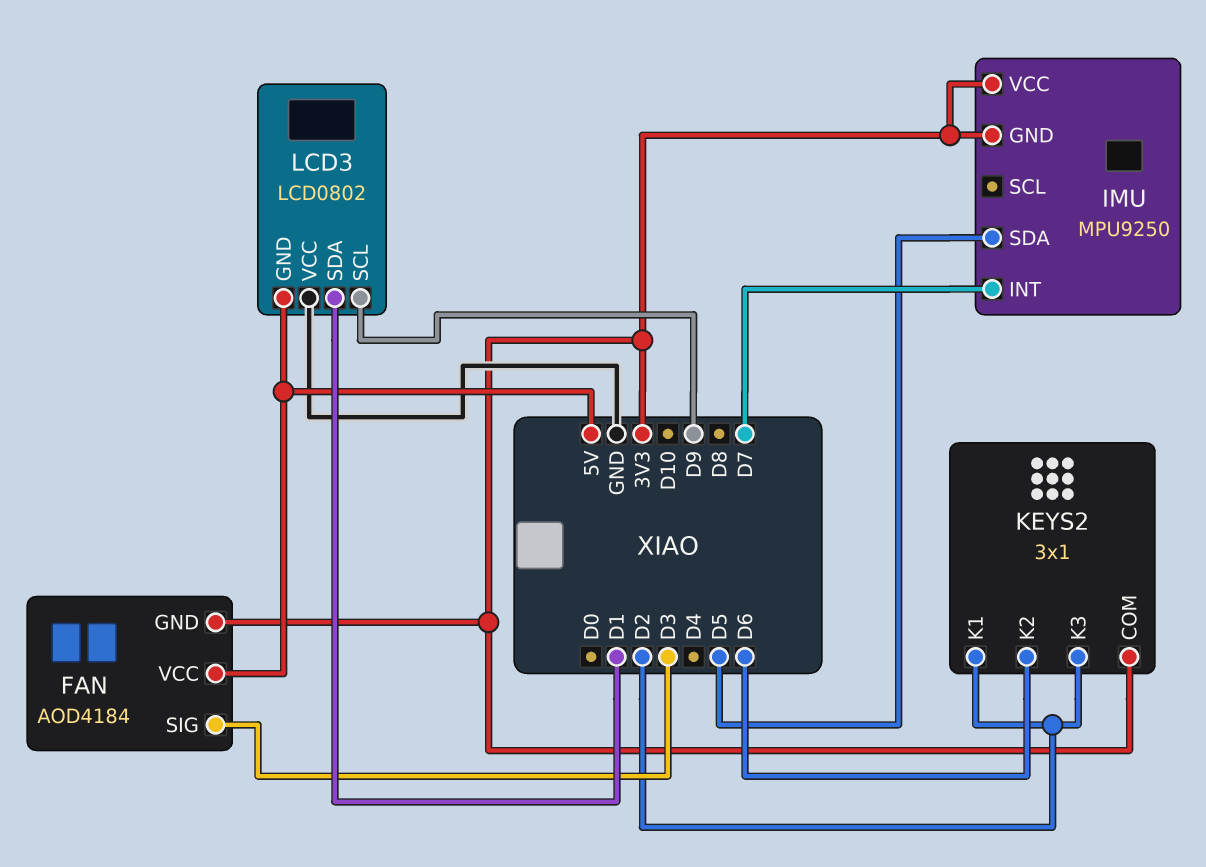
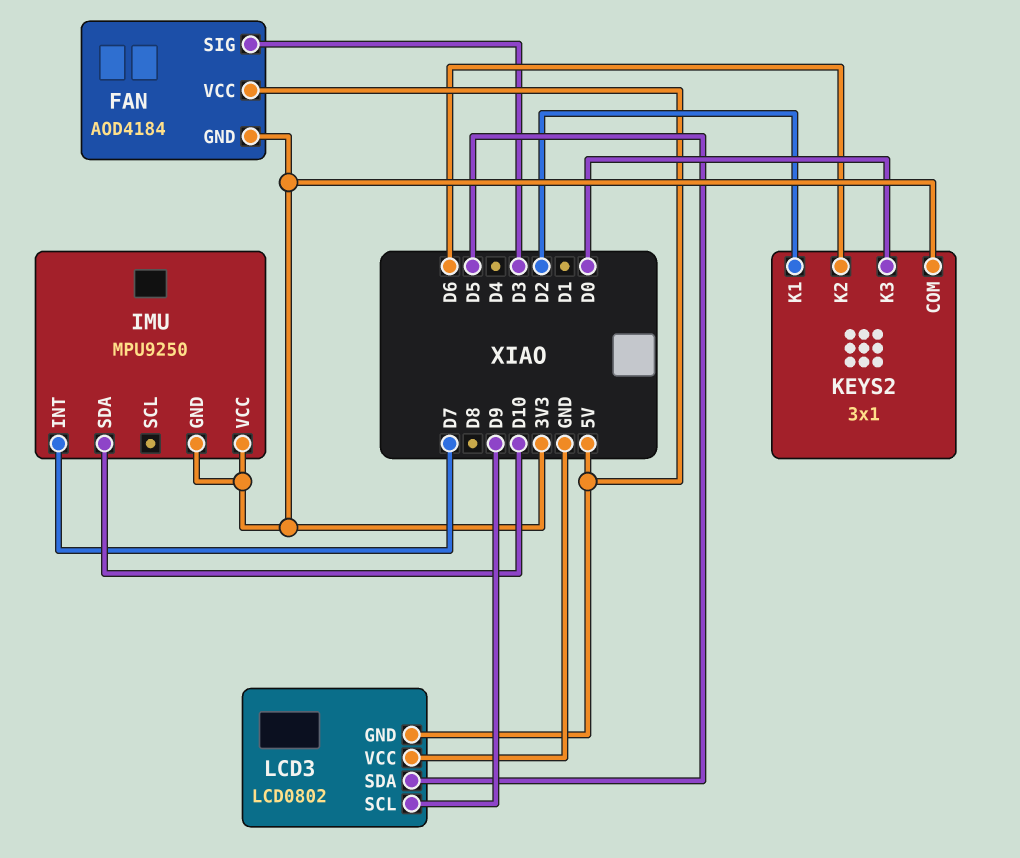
IMU pin SDA: D5 -> D10
KEYS2 pin K3: D2 -> D0
LCD3 pin SDA: D1 -> D5

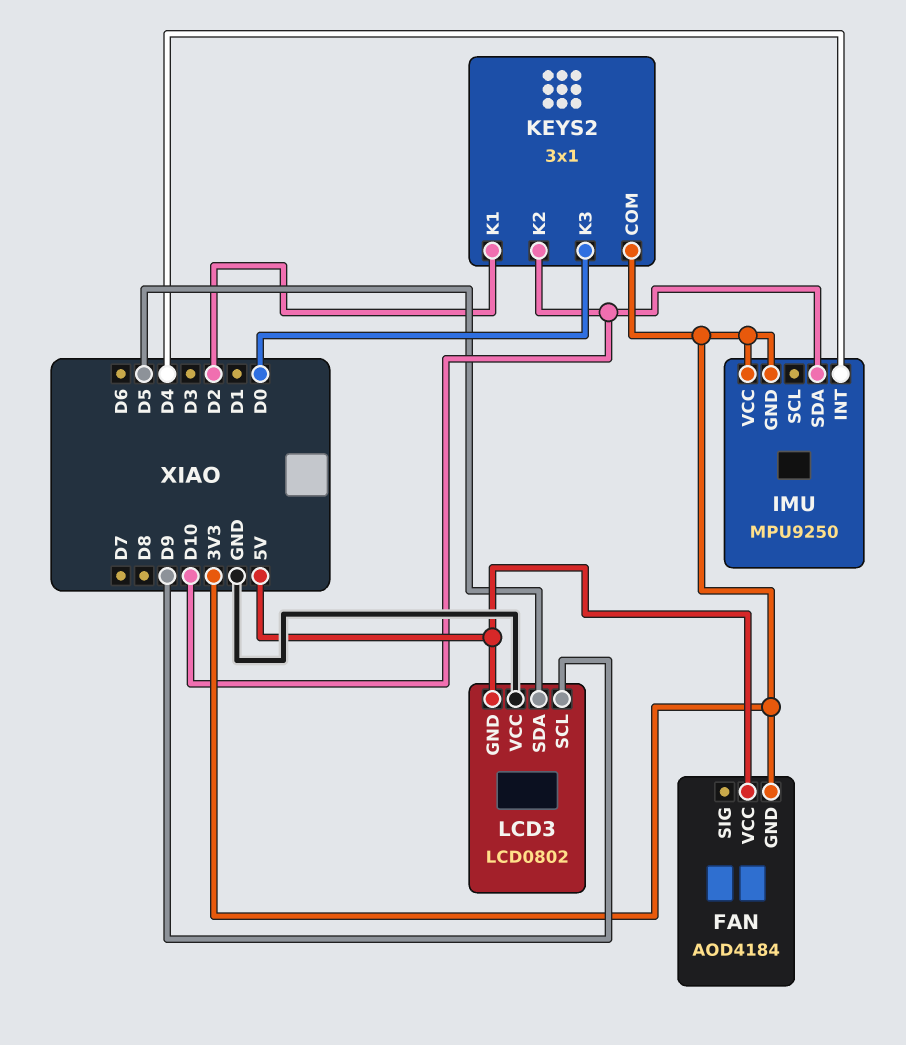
FAN pin SIG: D3 -> none
IMU pin INT: D7 -> D4
KEYS2 pin K2: D6 -> D10

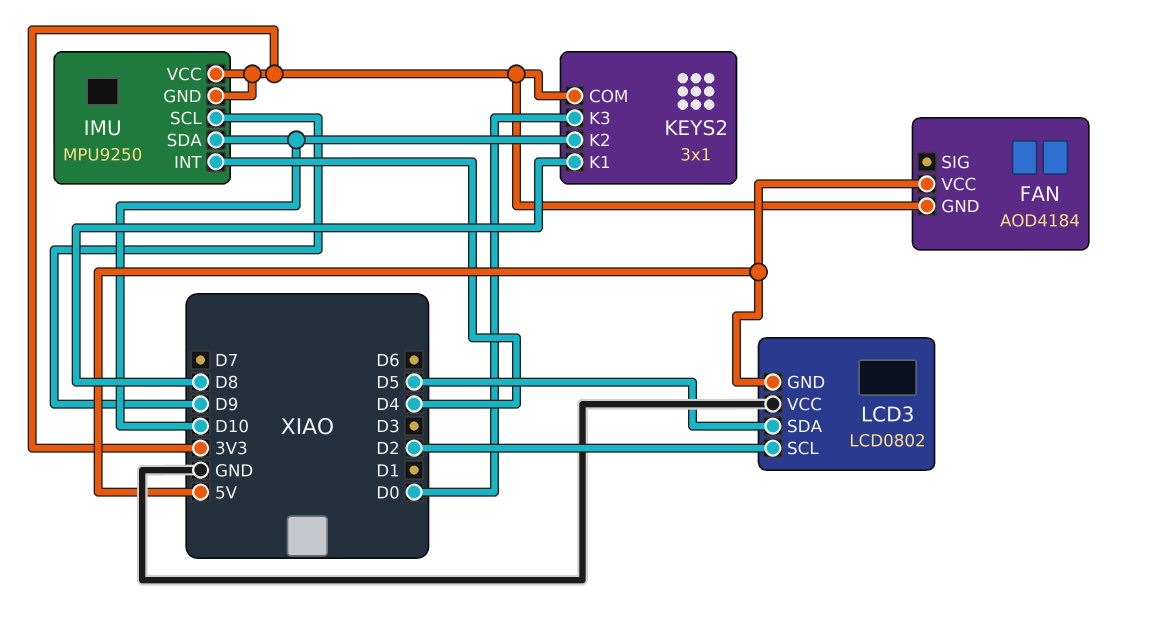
IMU pin SCL: none -> D9
KEYS2 pin K1: D2 -> D8
LCD3 pin SCL: D9 -> D2

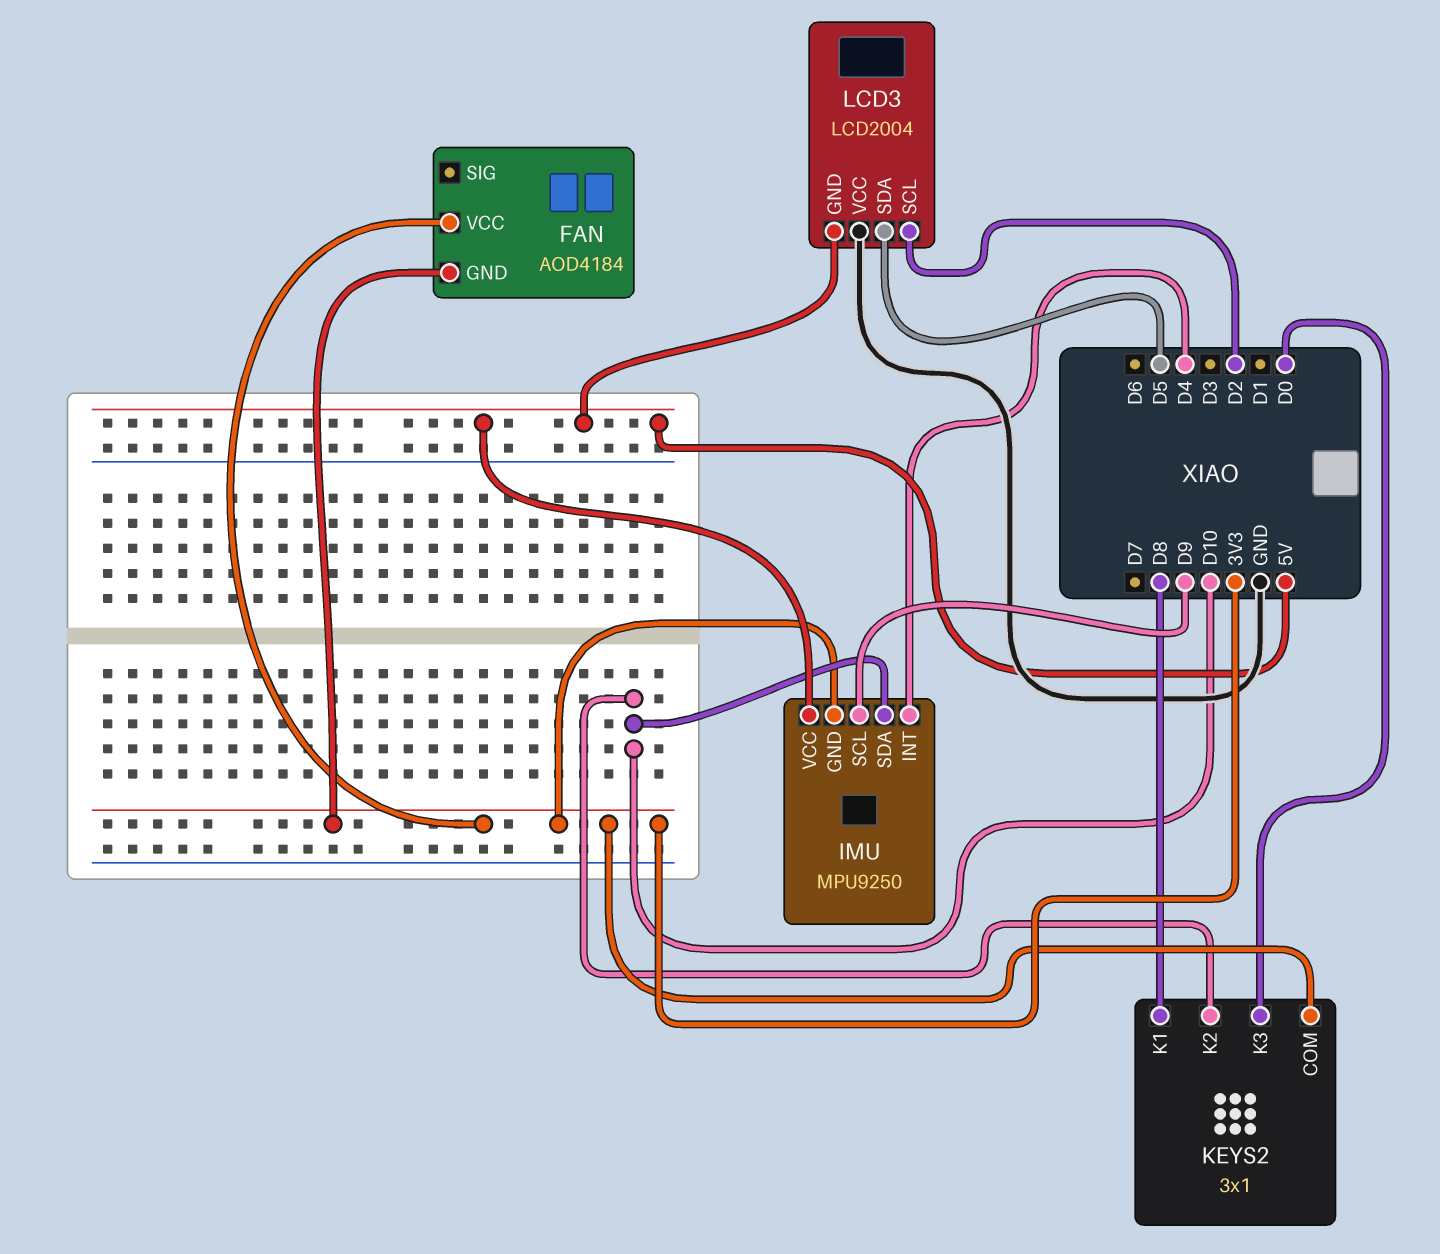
FAN pin VCC: 5V -> 3V3
IMU pin VCC: 3V3 -> 5V
LCD3: LCD0802 -> LCD2004

